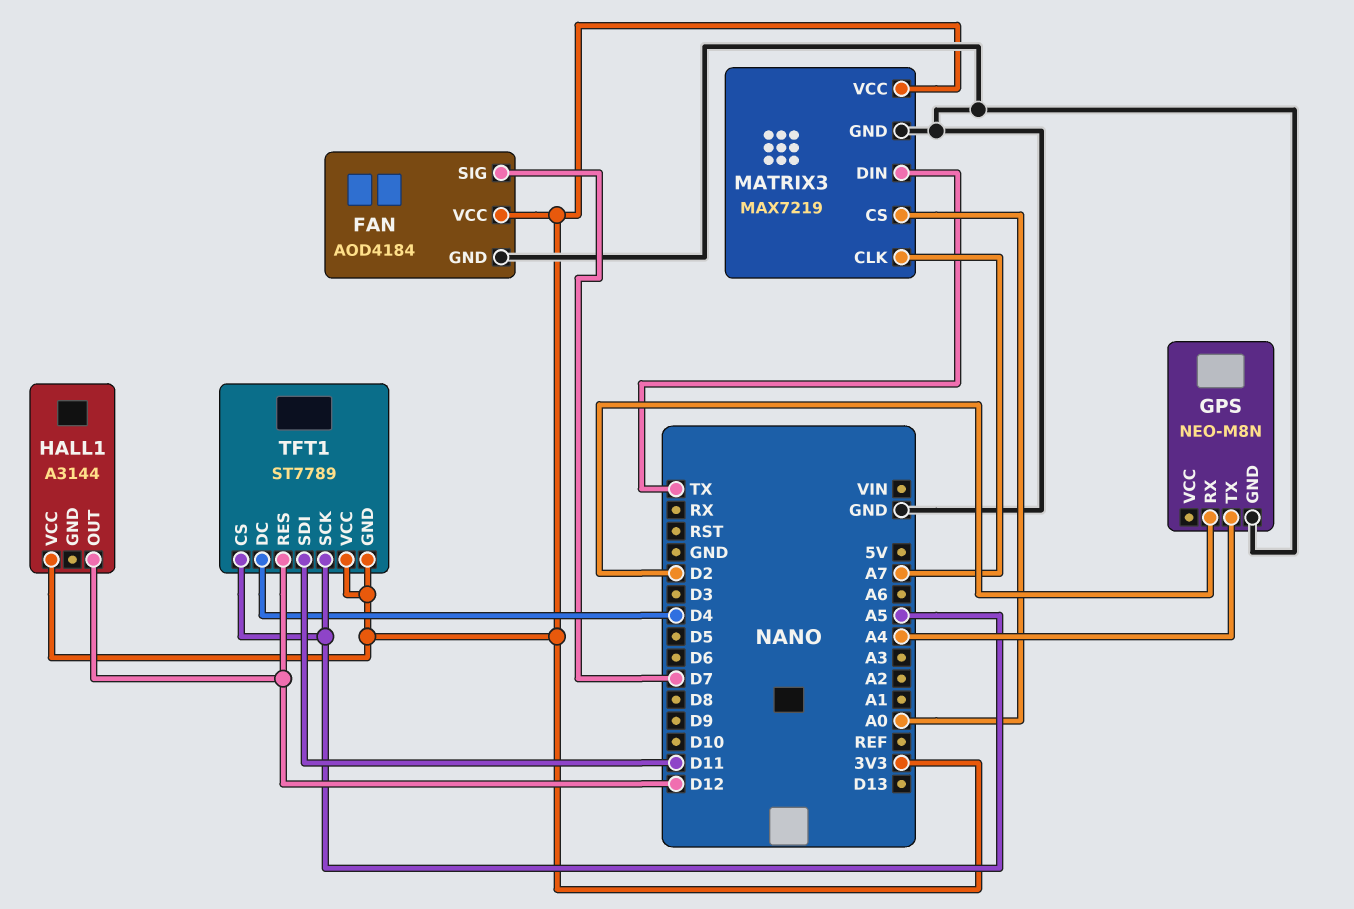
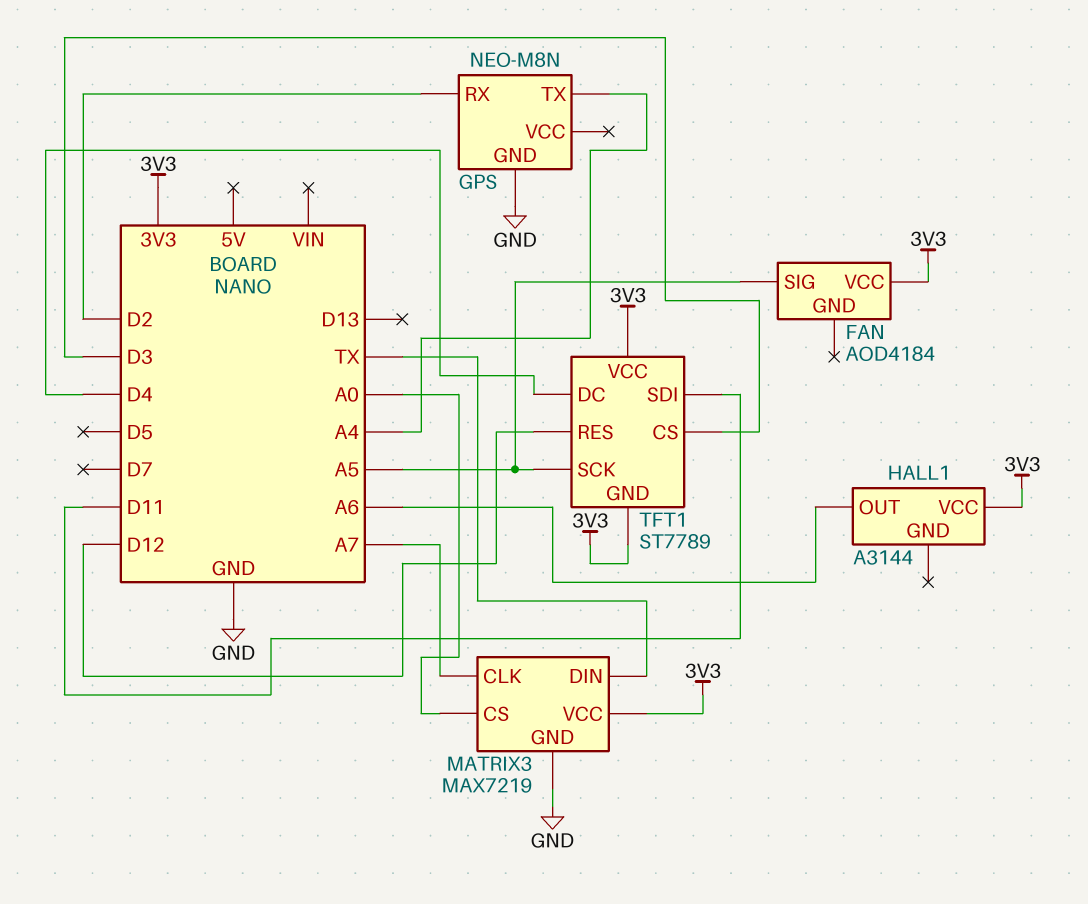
FAN pin GND: GND -> none
FAN pin SIG: D7 -> A5
HALL1 pin OUT: D12 -> A6
TFT1 pin CS: A5 -> D3

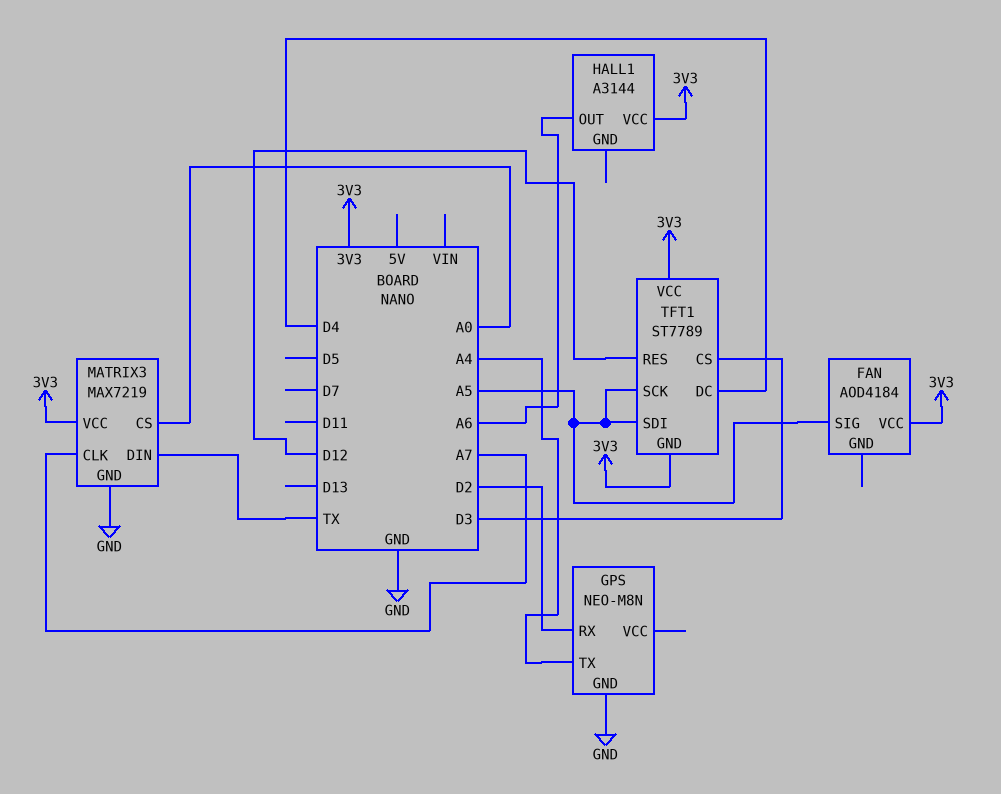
TFT1 pin SDI: D11 -> A5

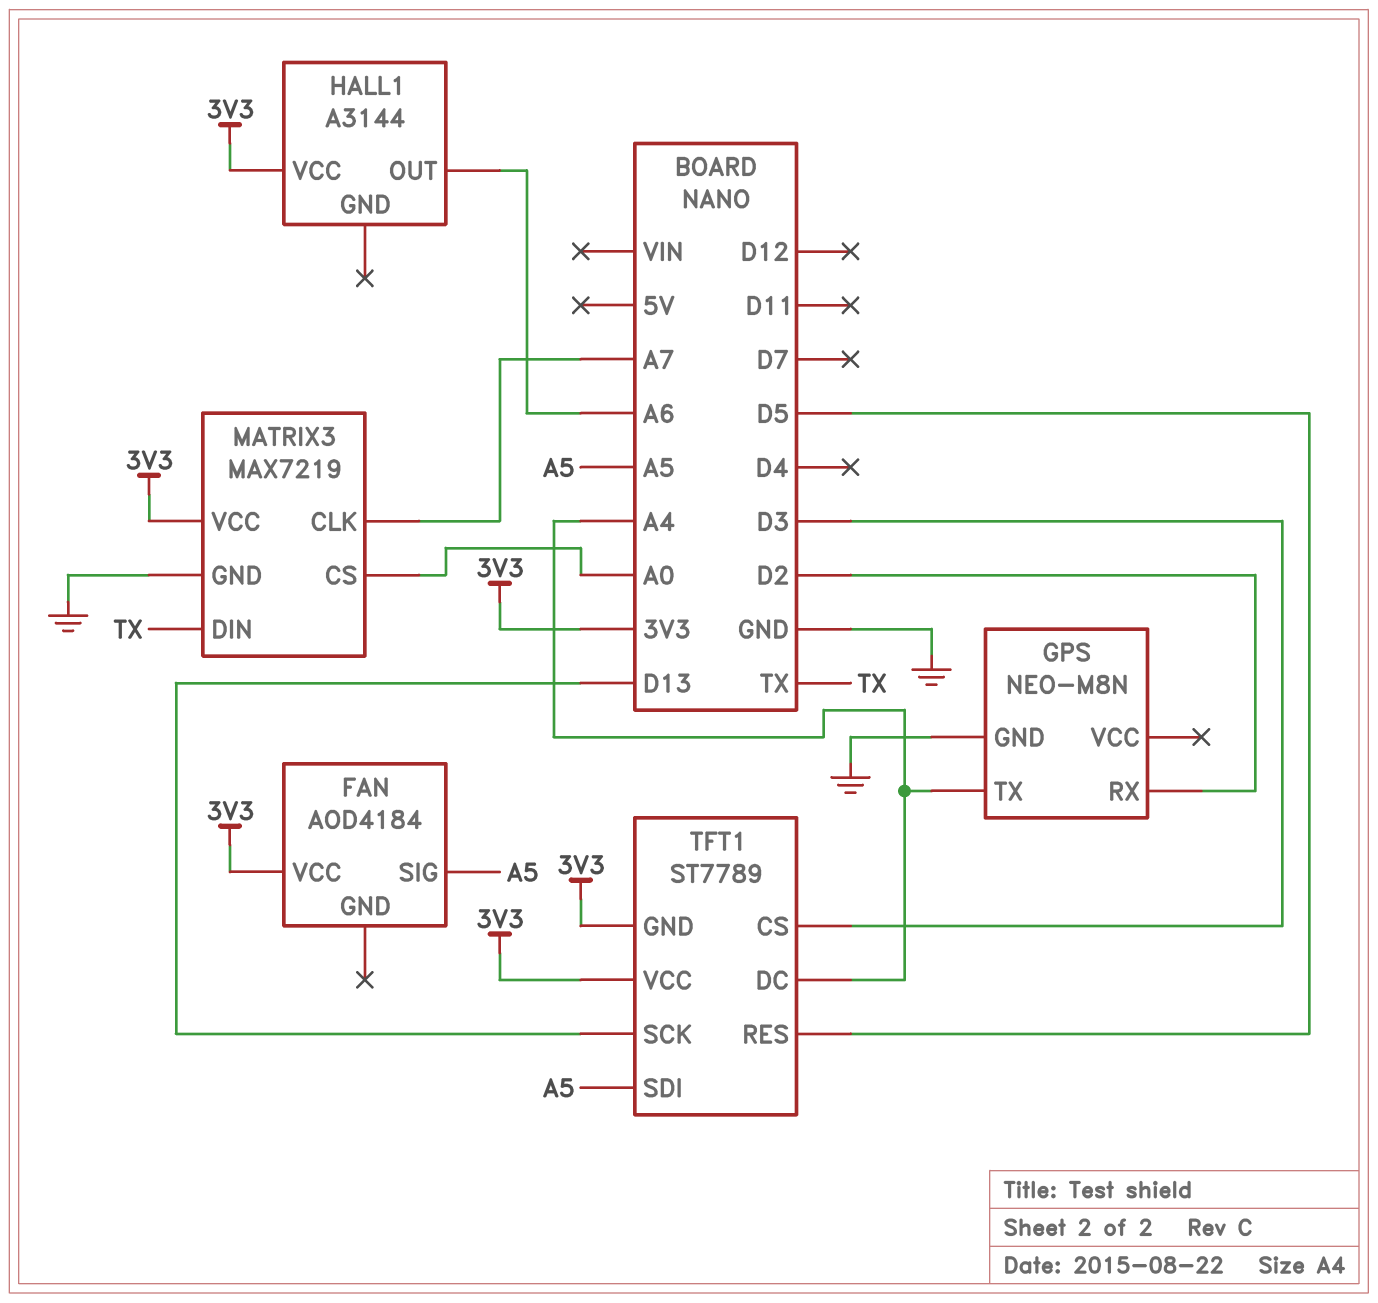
TFT1 pin DC: D4 -> A4
TFT1 pin RES: D12 -> D5
TFT1 pin SCK: A5 -> D13

